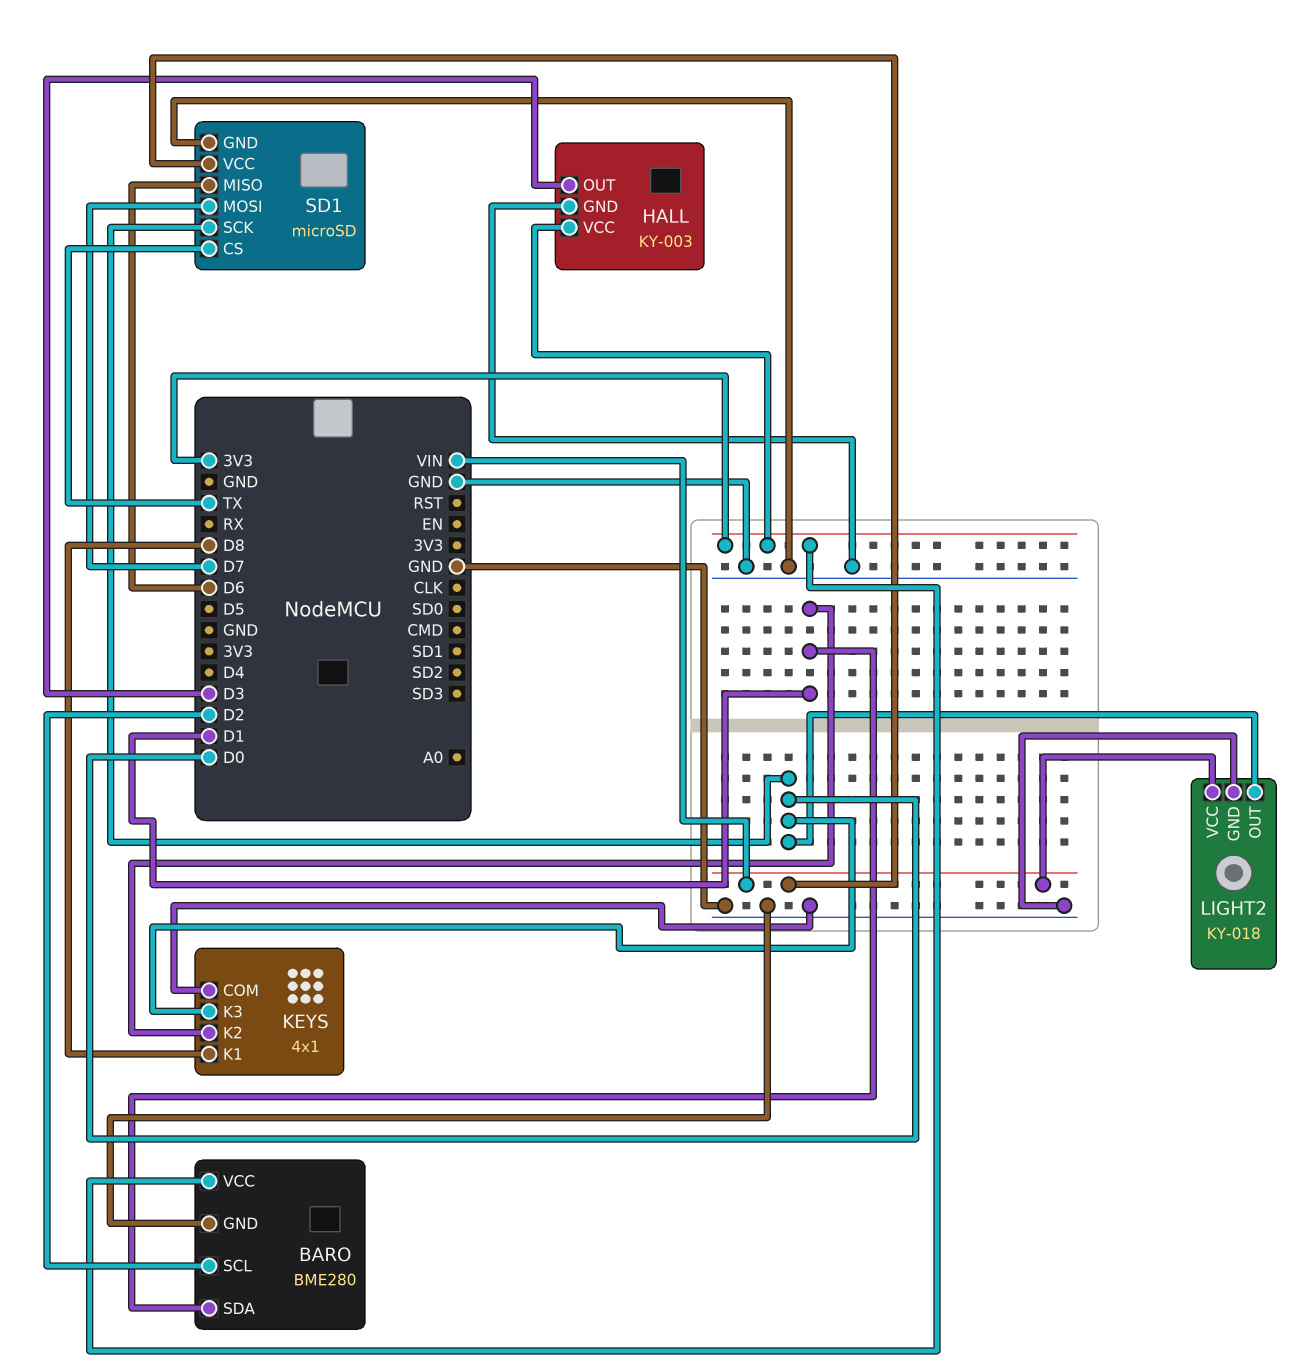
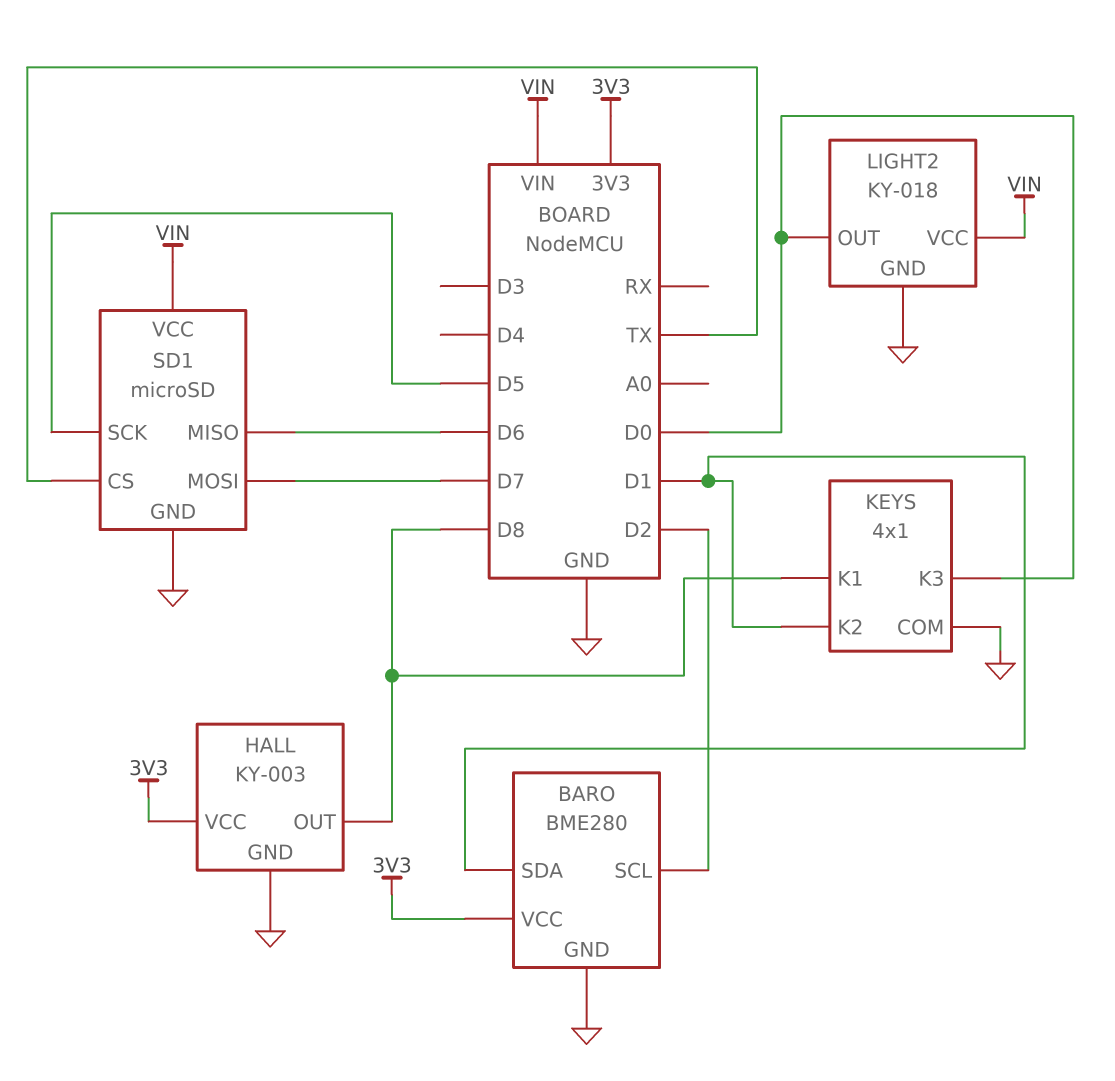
HALL pin OUT: D3 -> D8
SD1 pin SCK: D0 -> D5

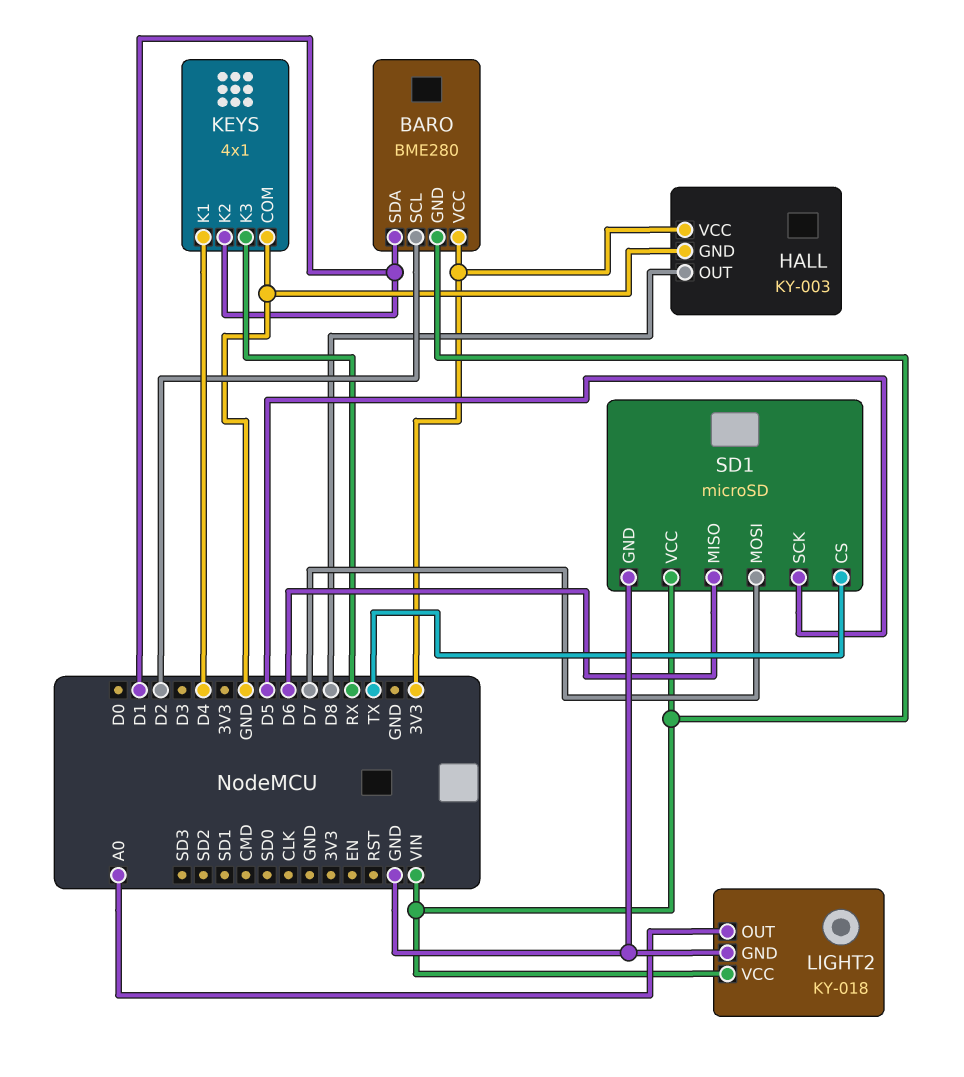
BARO pin GND: GND -> VIN
KEYS pin K1: D8 -> D4
KEYS pin K3: D0 -> RX
LIGHT2 pin OUT: D0 -> A0

